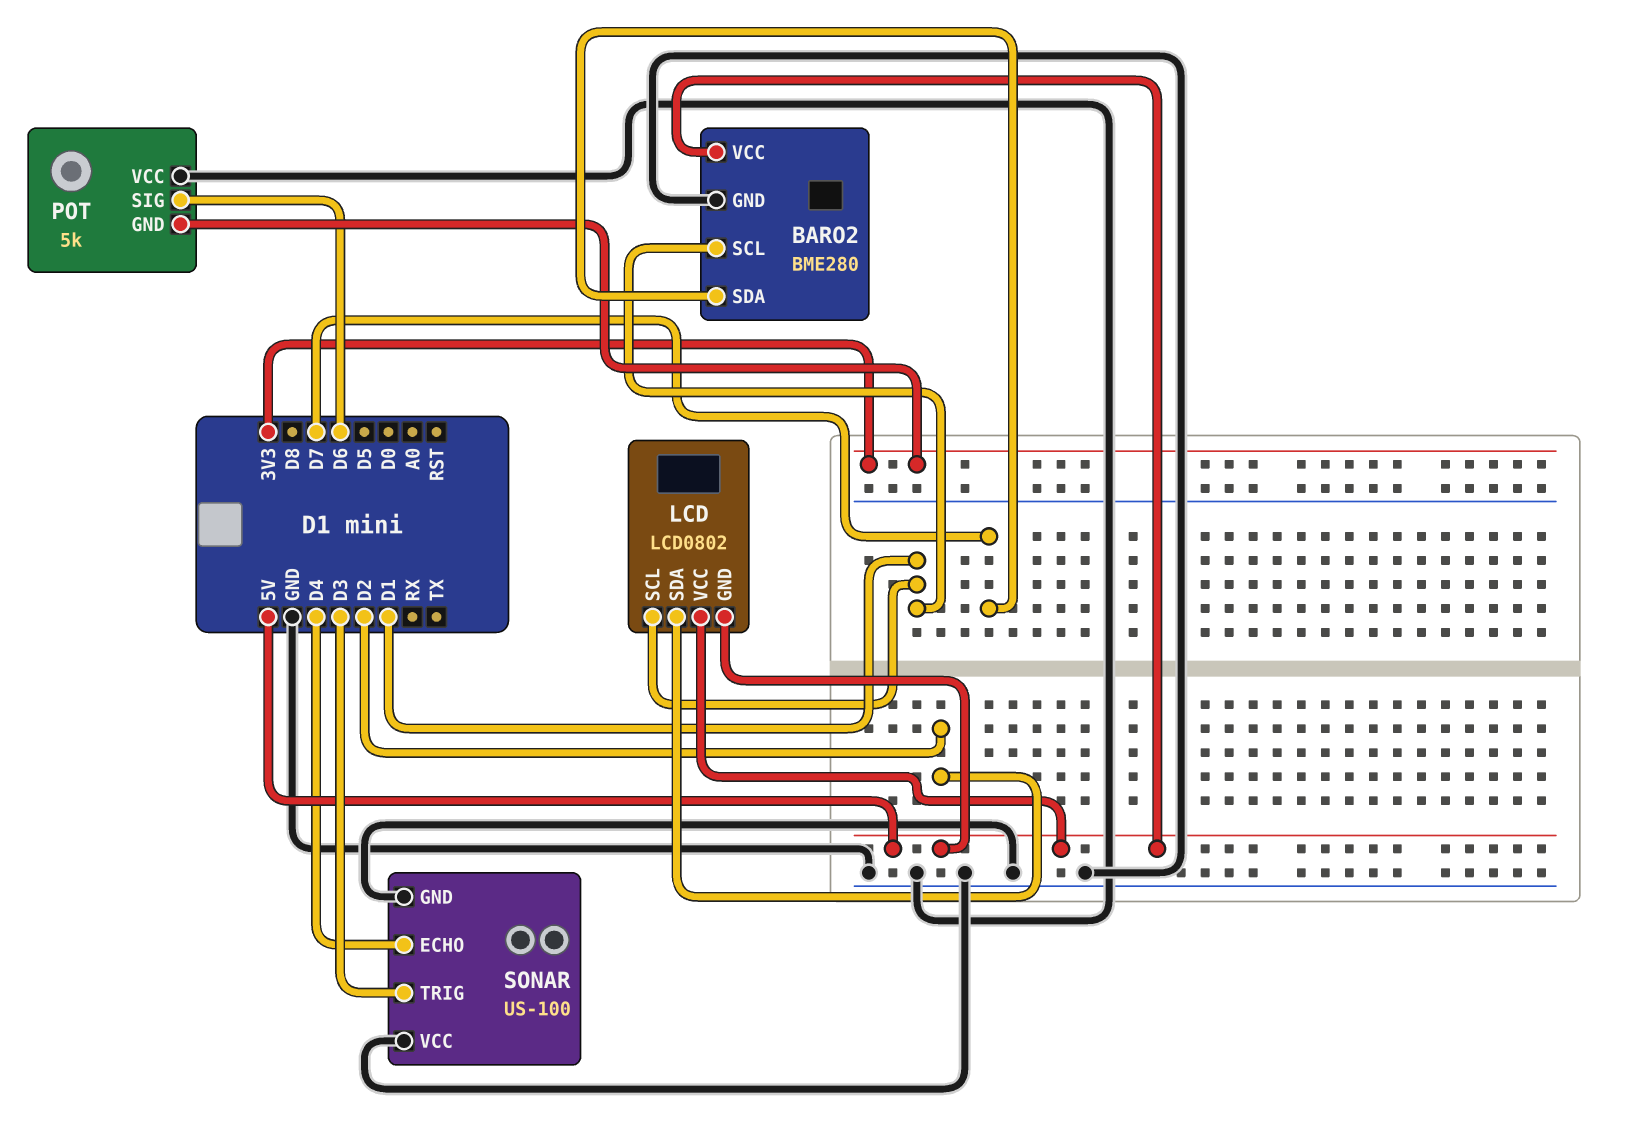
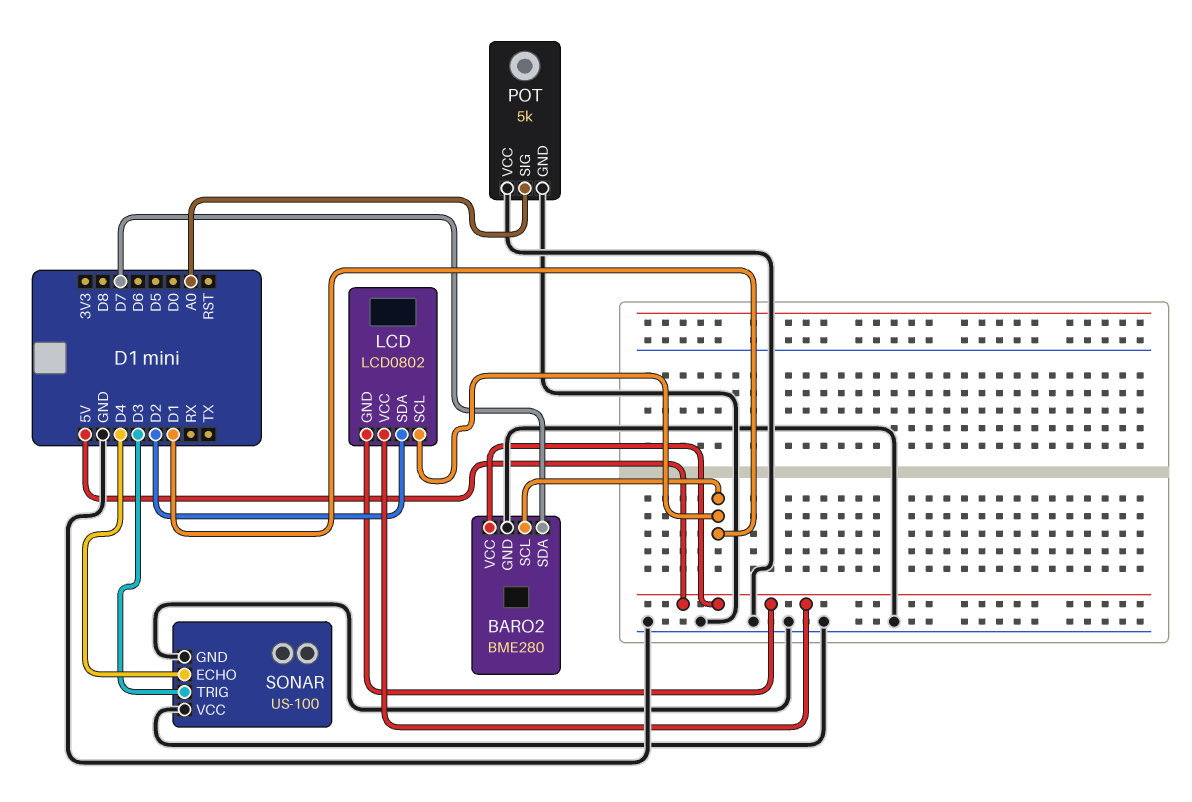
POT pin GND: 3V3 -> GND
POT pin SIG: D6 -> A0

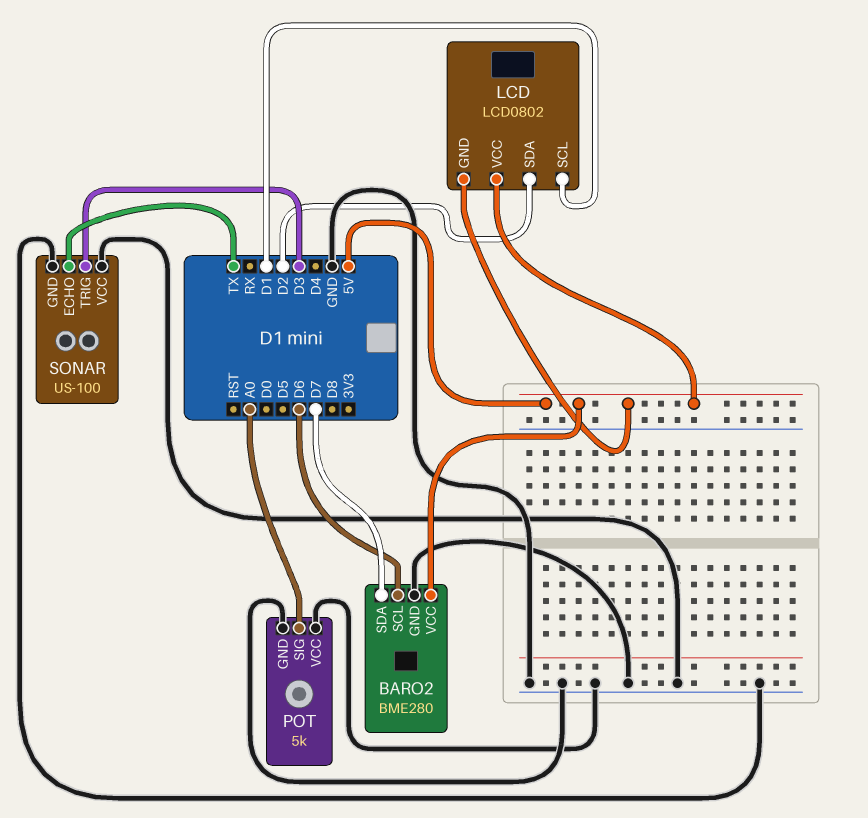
BARO2 pin SCL: D1 -> D6
SONAR pin ECHO: D4 -> TX

